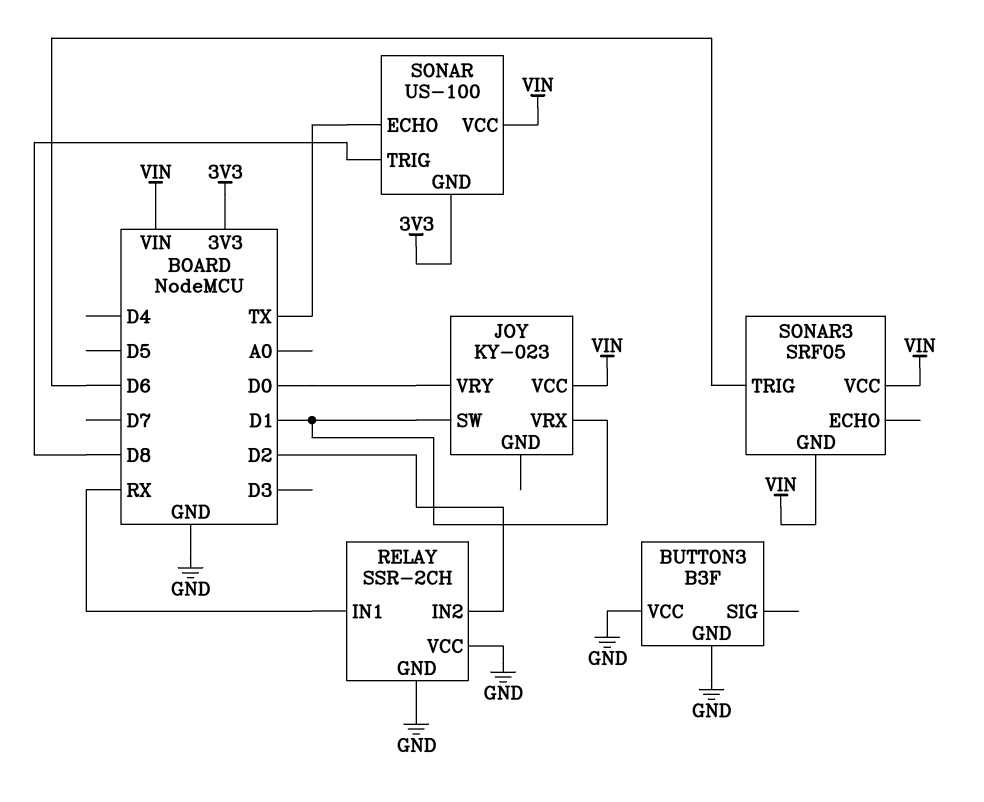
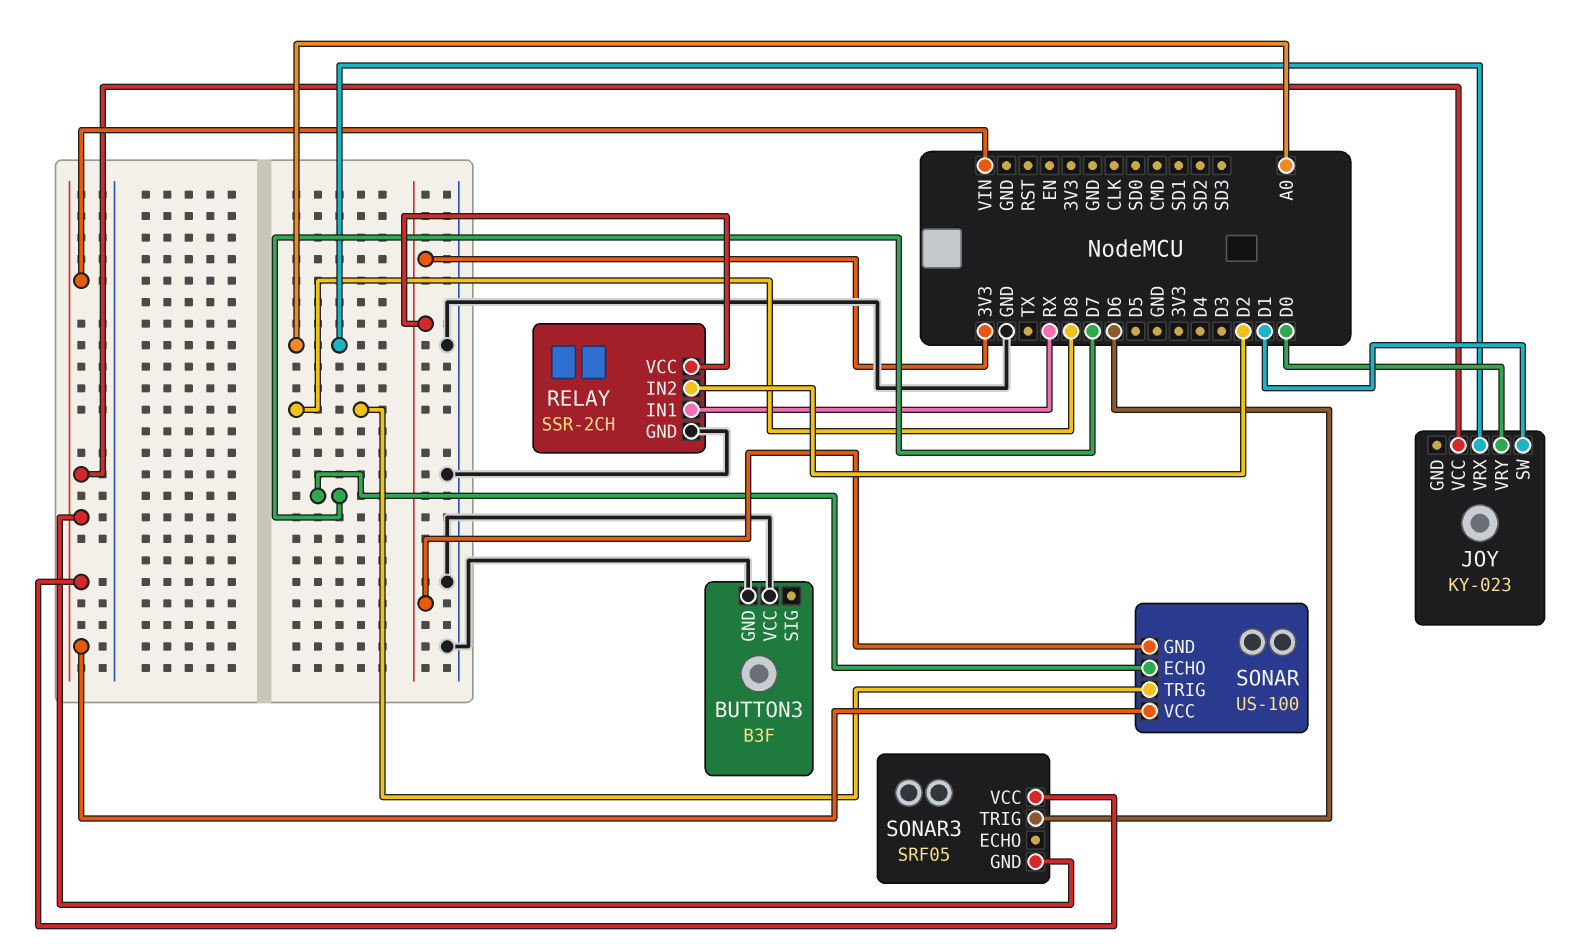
JOY pin VRX: D1 -> A0
RELAY pin VCC: GND -> 3V3
SONAR pin ECHO: TX -> D7

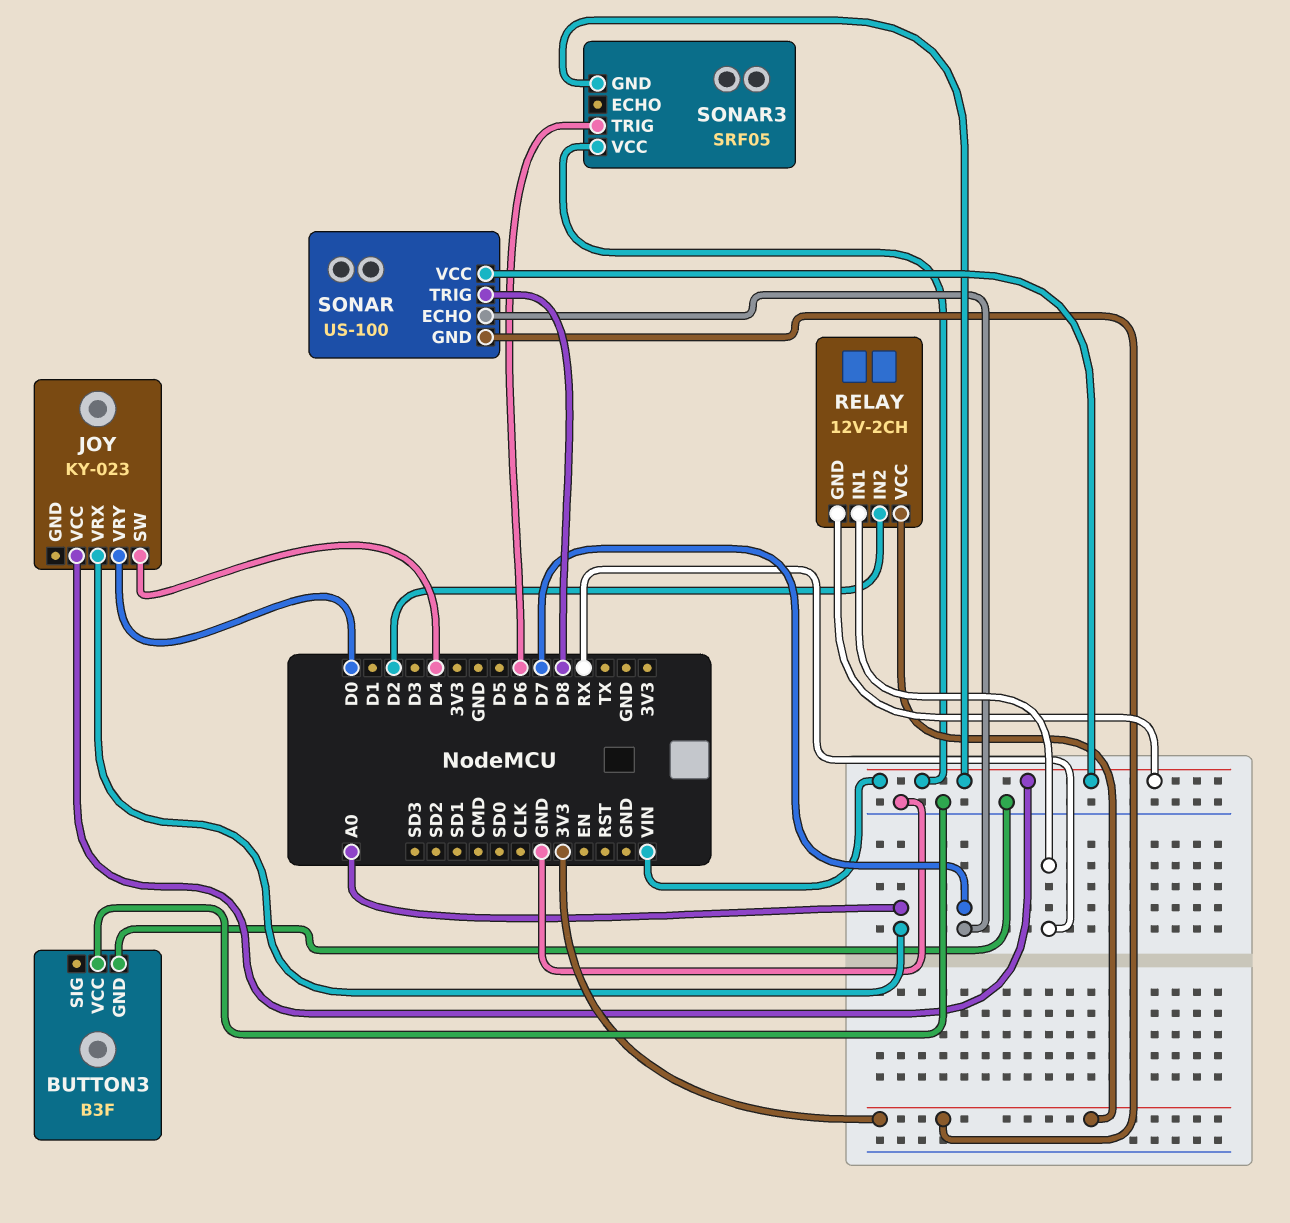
JOY pin SW: D1 -> D4
RELAY: SSR-2CH -> 12V-2CH
RELAY pin GND: GND -> VIN

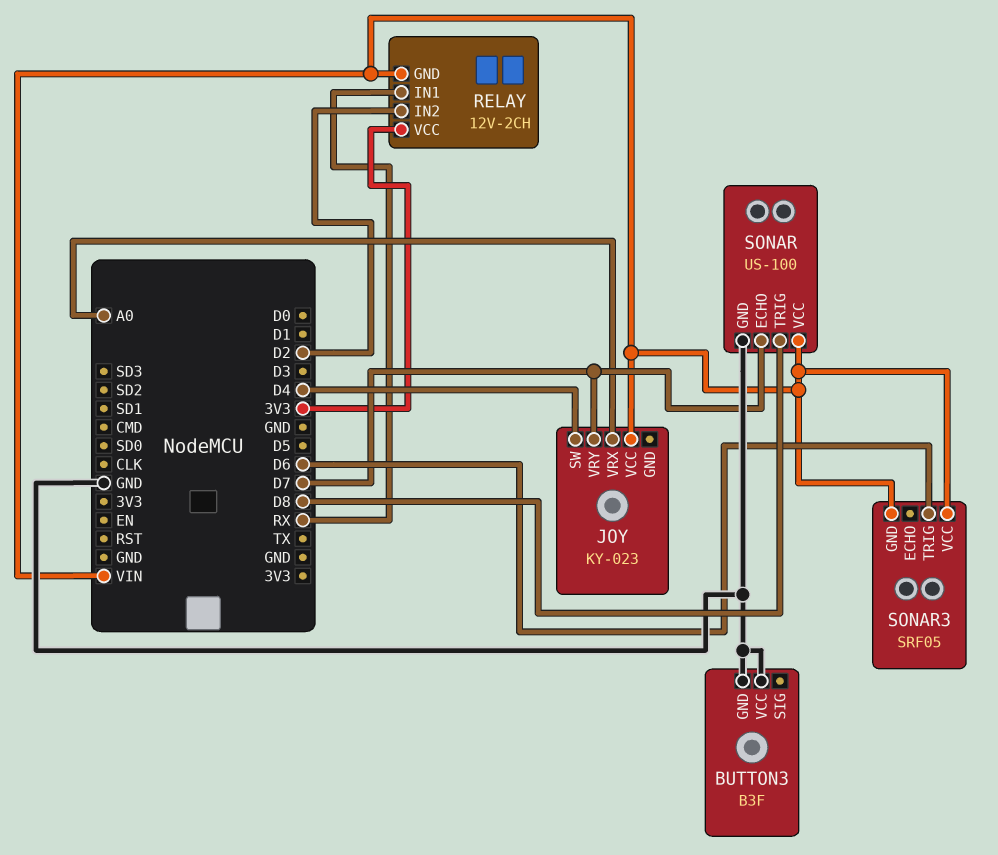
JOY pin VRY: D0 -> D7
SONAR pin GND: 3V3 -> GND

